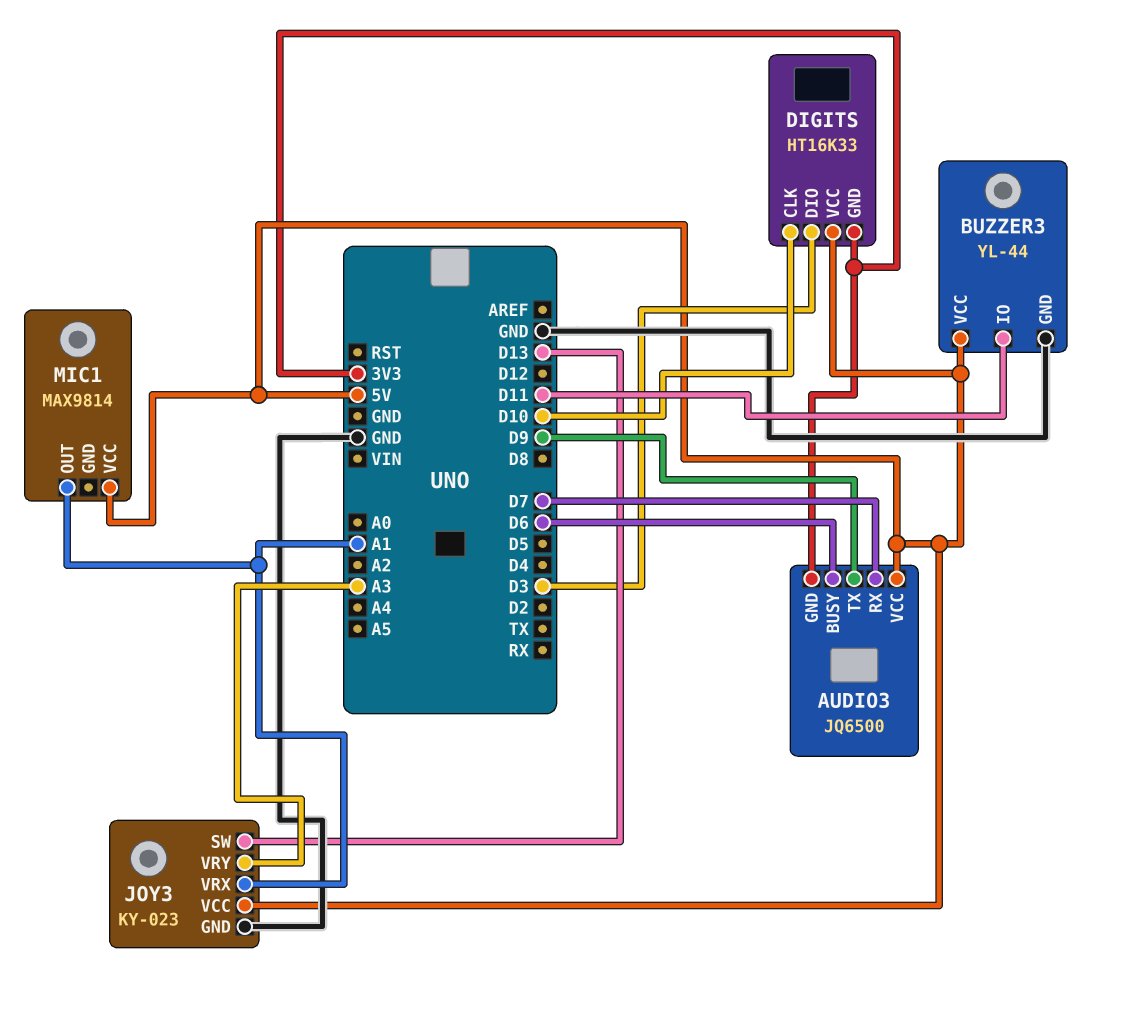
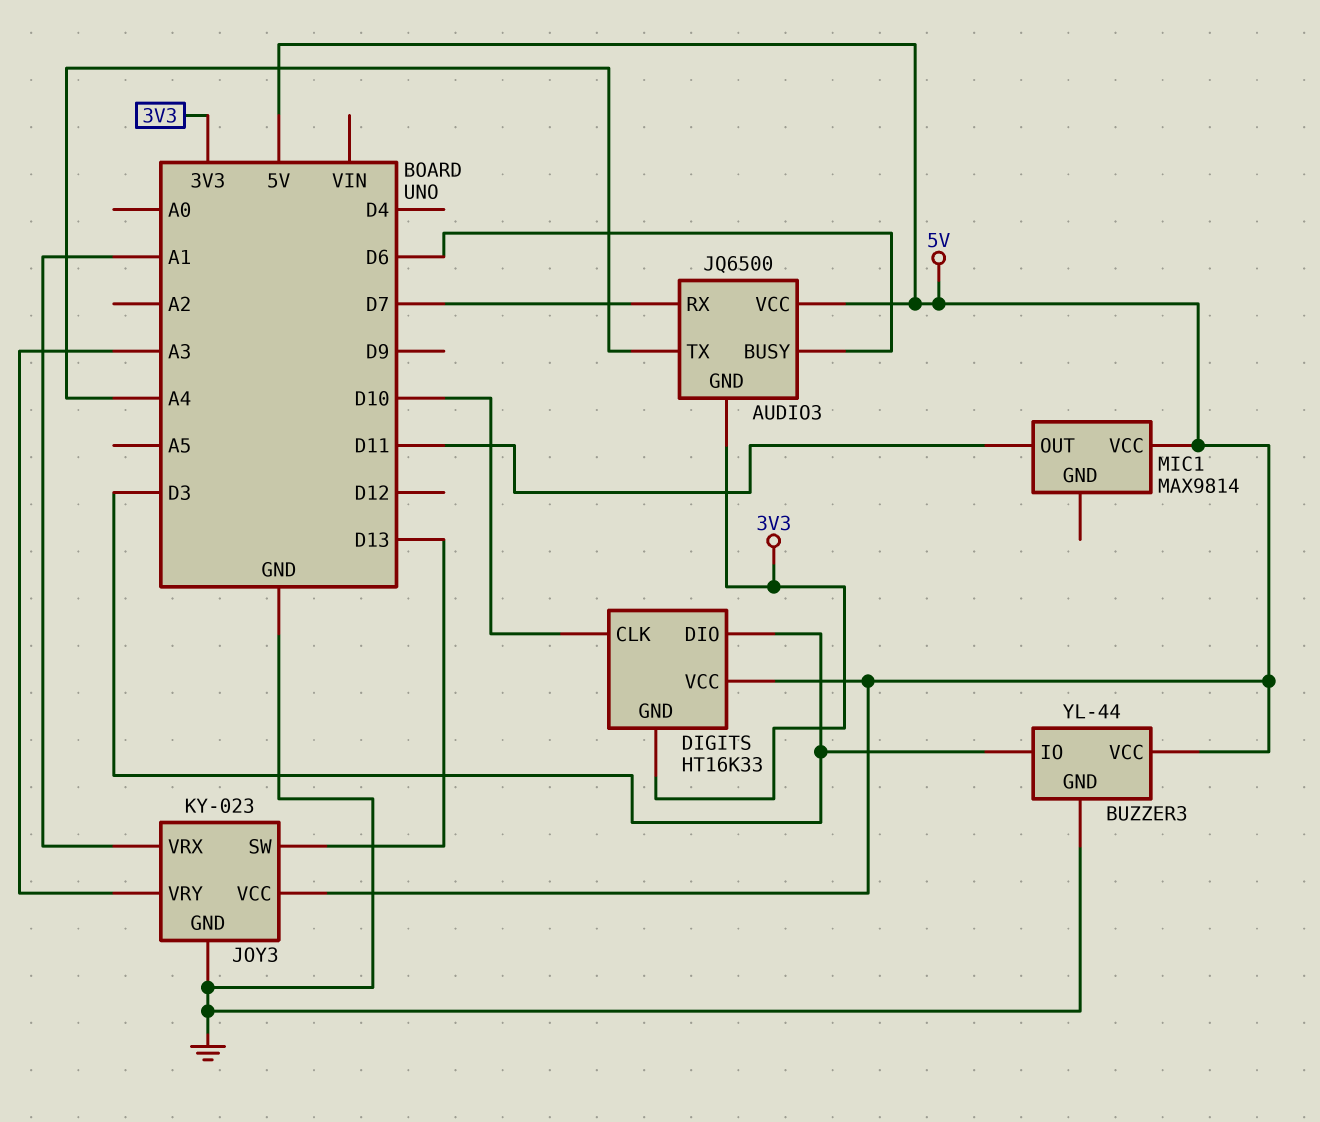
AUDIO3 pin TX: D9 -> A4
BUZZER3 pin IO: D11 -> D3
MIC1 pin OUT: A1 -> D11

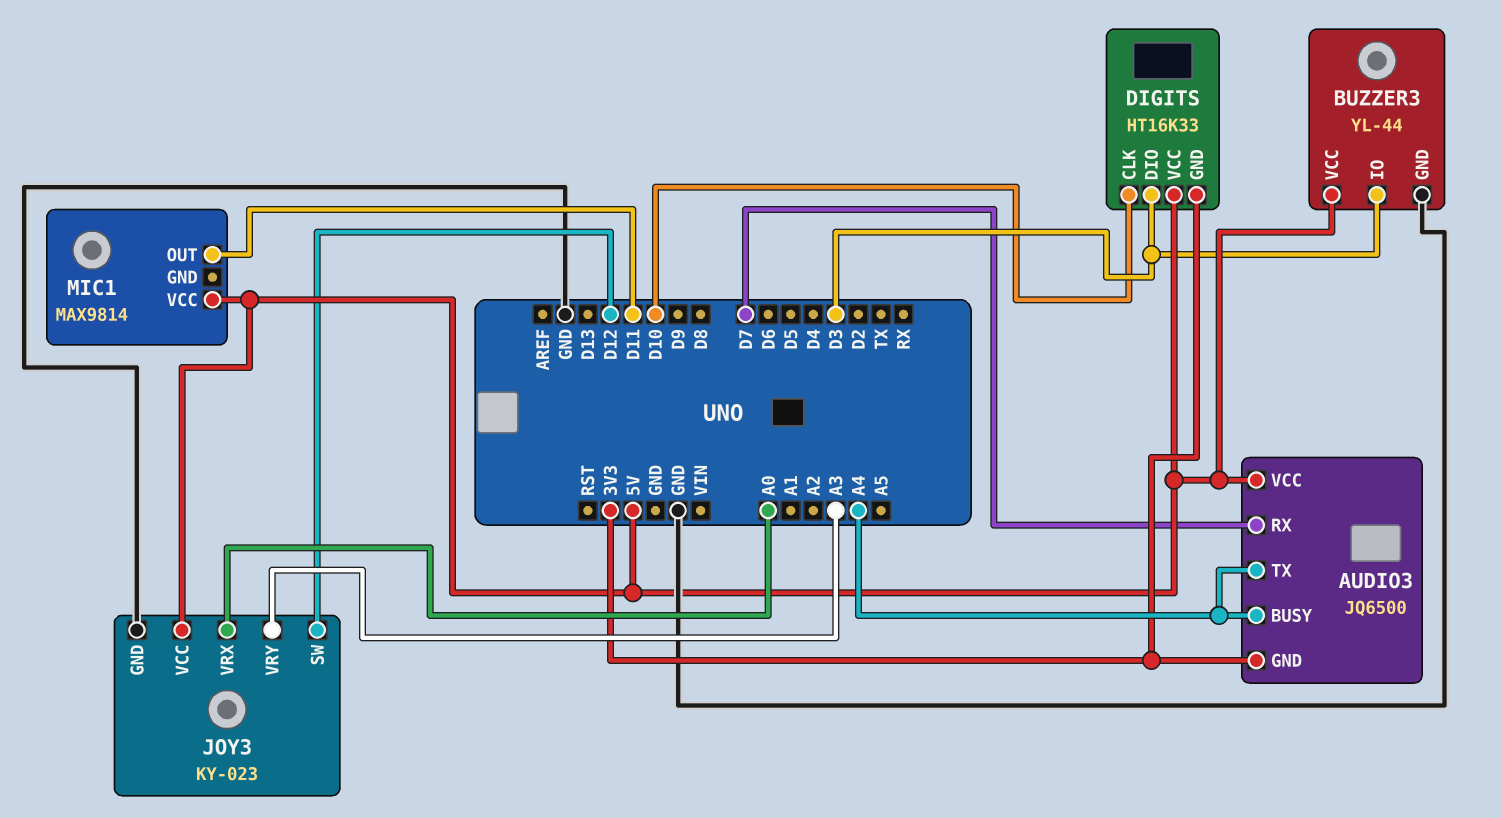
AUDIO3 pin BUSY: D6 -> A4
JOY3 pin SW: D13 -> D12
JOY3 pin VRX: A1 -> A0

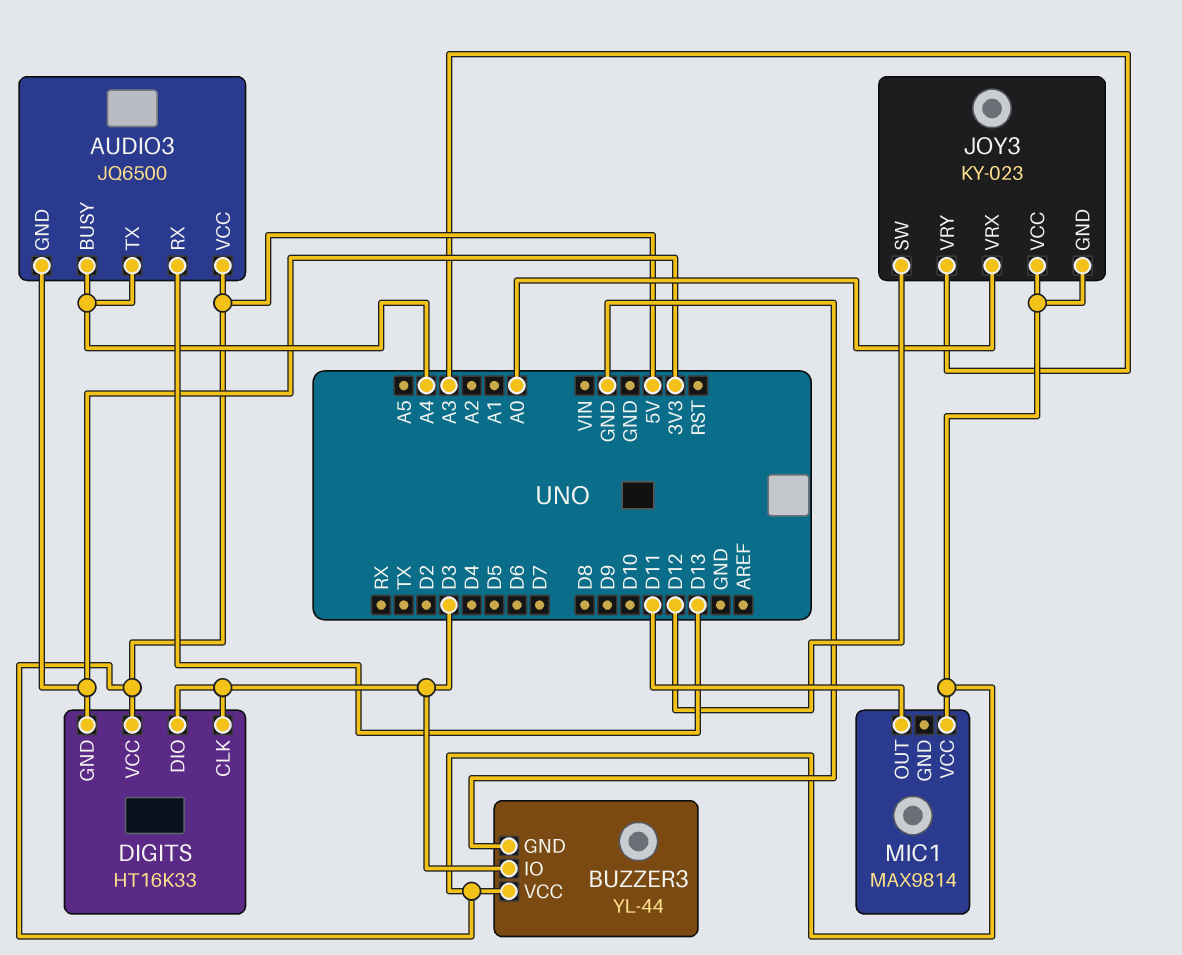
AUDIO3 pin RX: D7 -> D13
DIGITS pin CLK: D10 -> D3
JOY3 pin GND: GND -> 5V

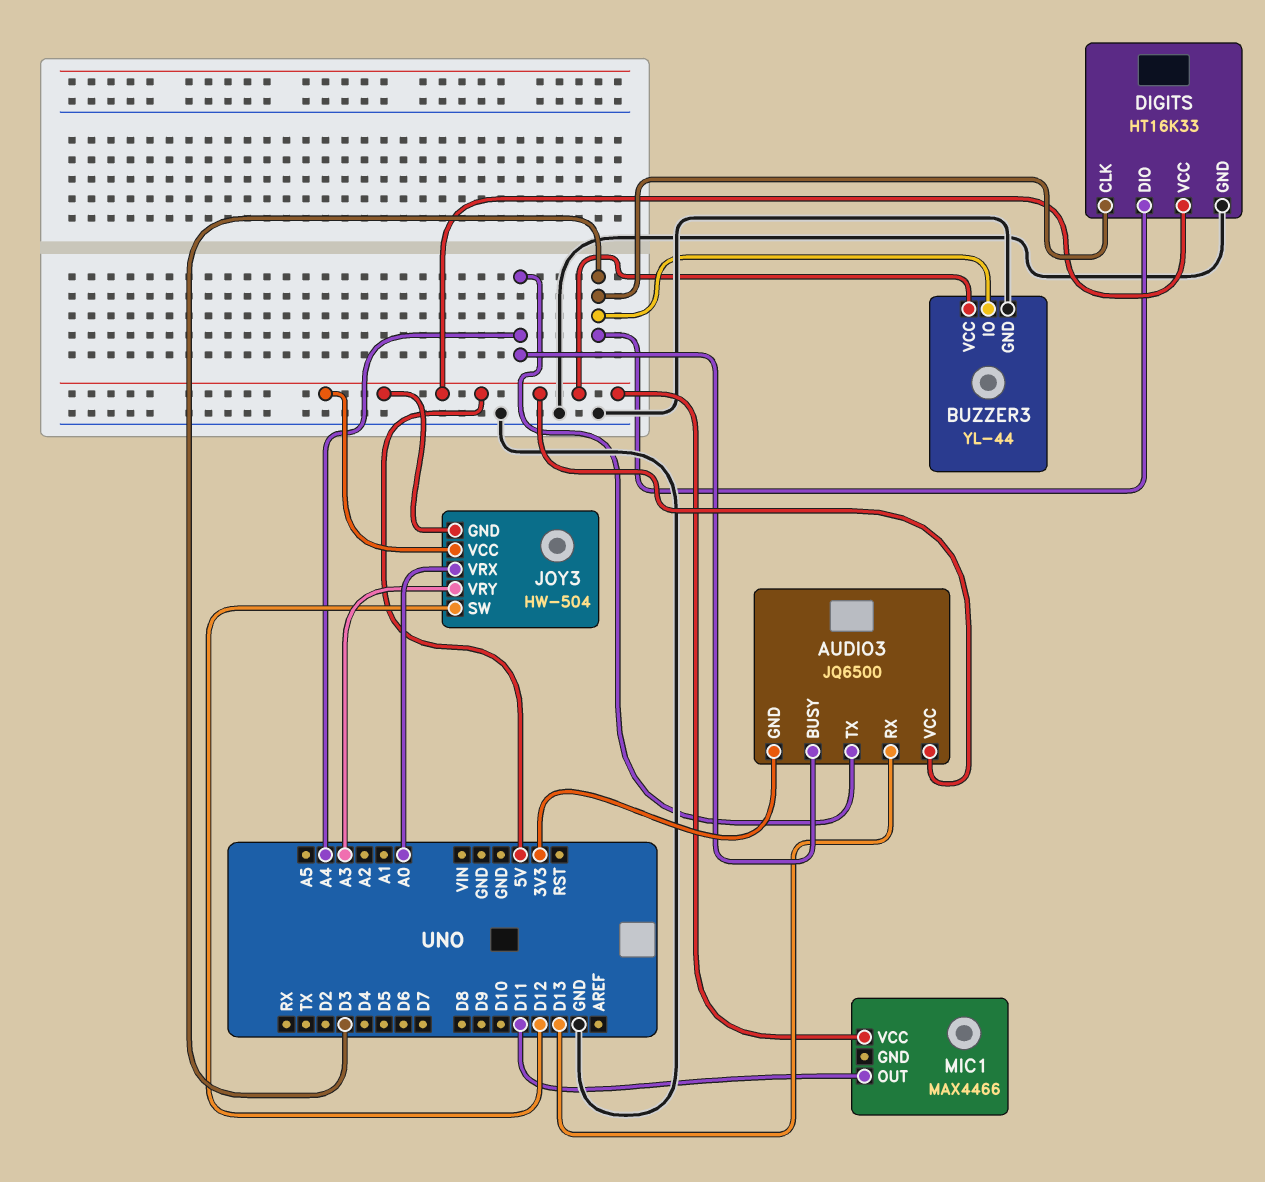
DIGITS pin GND: 3V3 -> GND
JOY3: KY-023 -> HW-504
MIC1: MAX9814 -> MAX4466

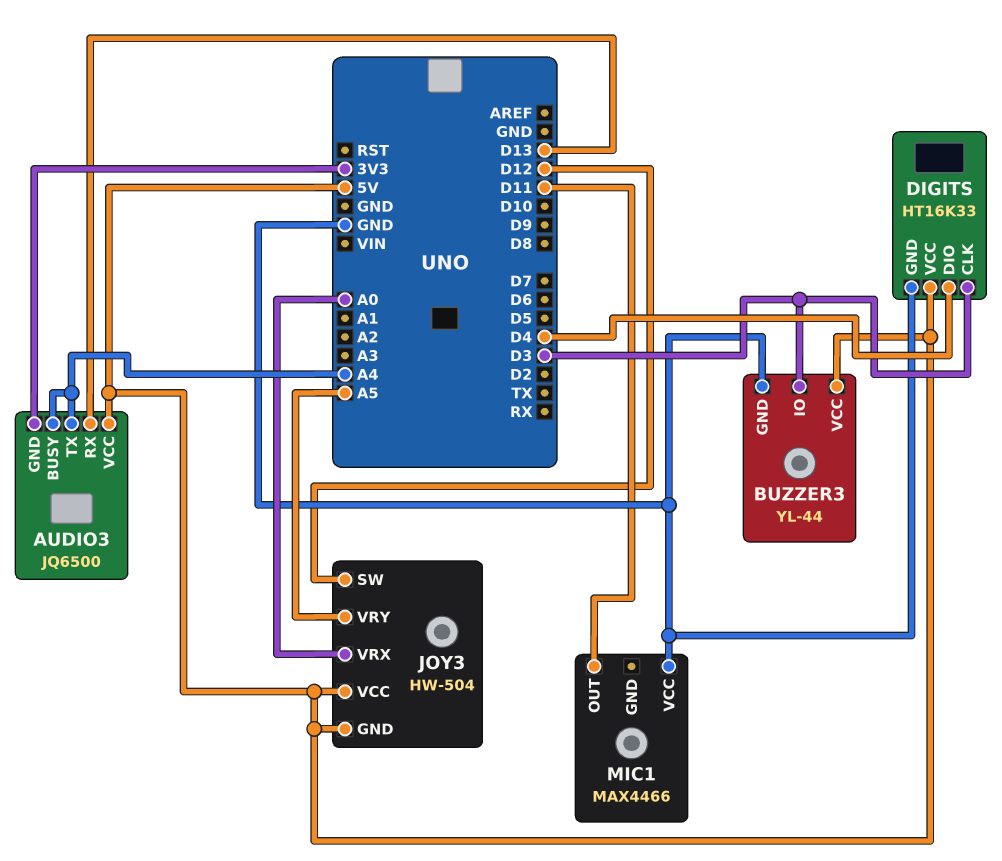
DIGITS pin DIO: D3 -> D4
JOY3 pin VRY: A3 -> A5
MIC1 pin VCC: 5V -> GND

